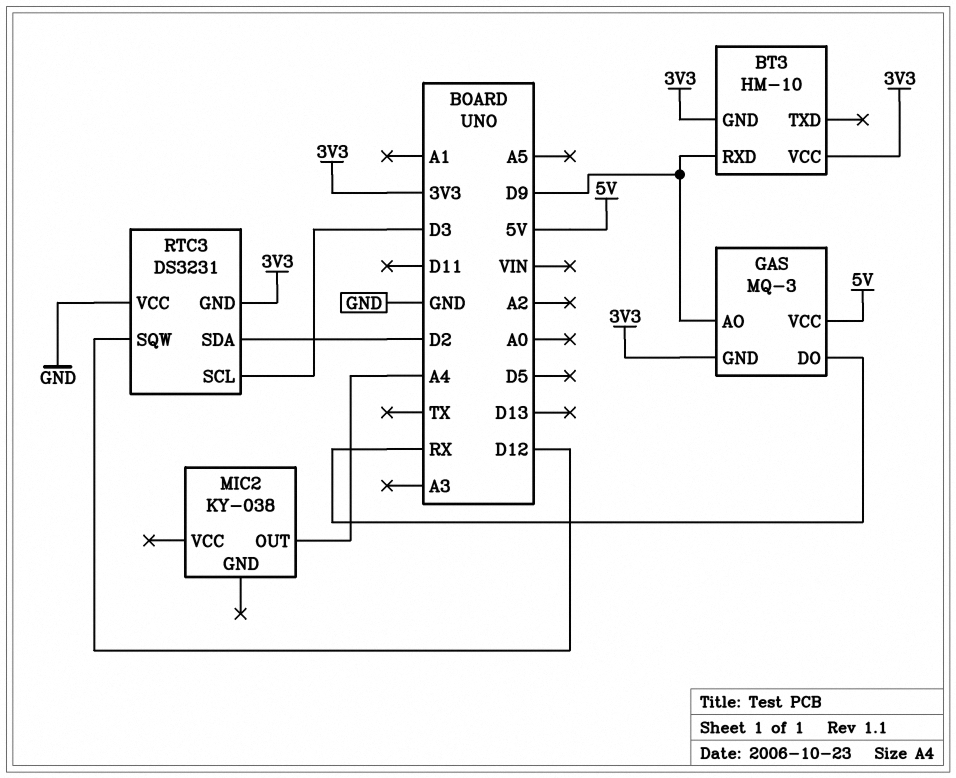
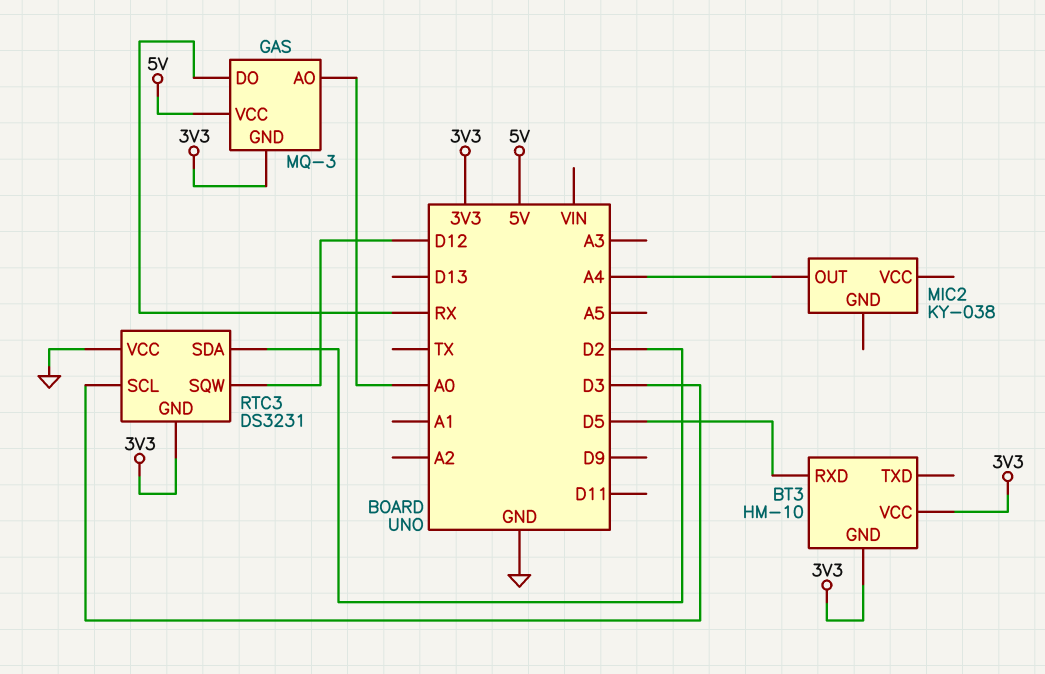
BT3 pin RXD: D9 -> D5
GAS pin AO: D9 -> A0

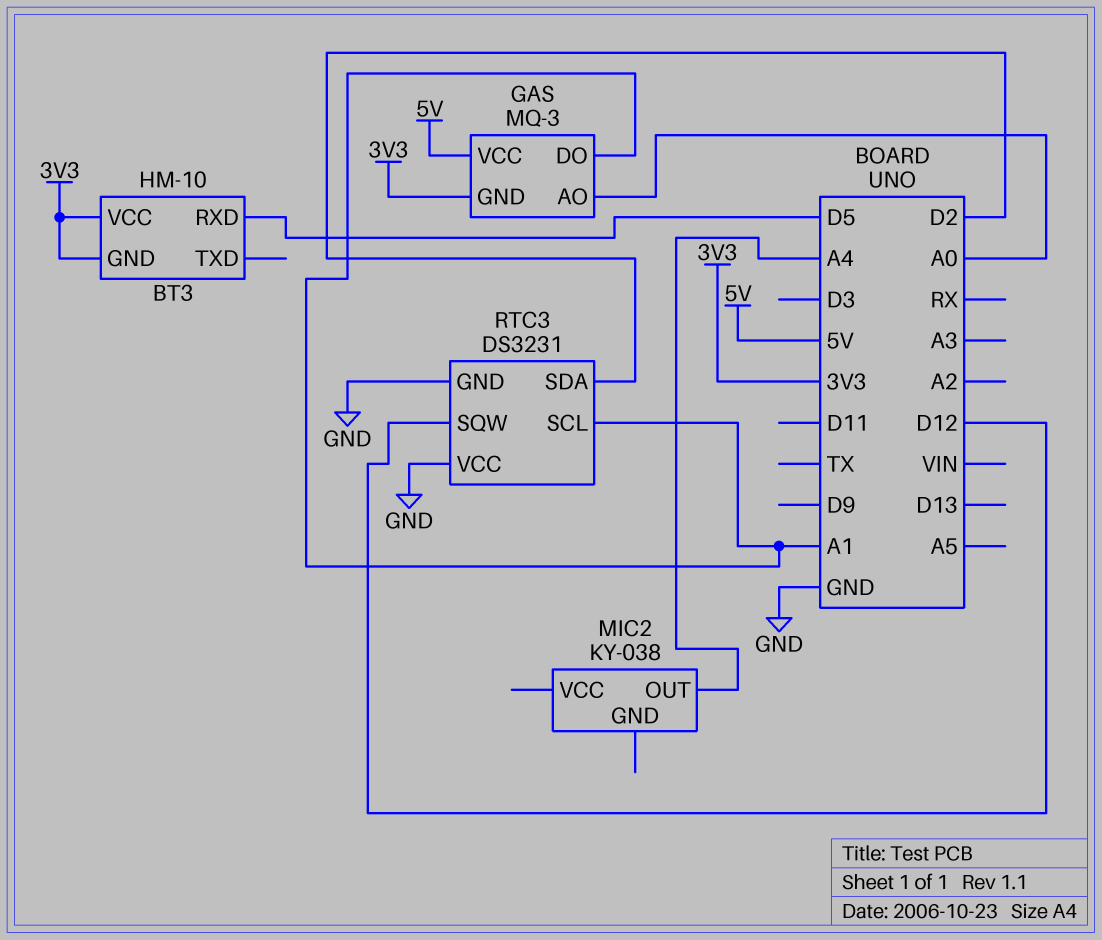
GAS pin DO: RX -> A1
RTC3 pin GND: 3V3 -> GND
RTC3 pin SCL: D3 -> A1

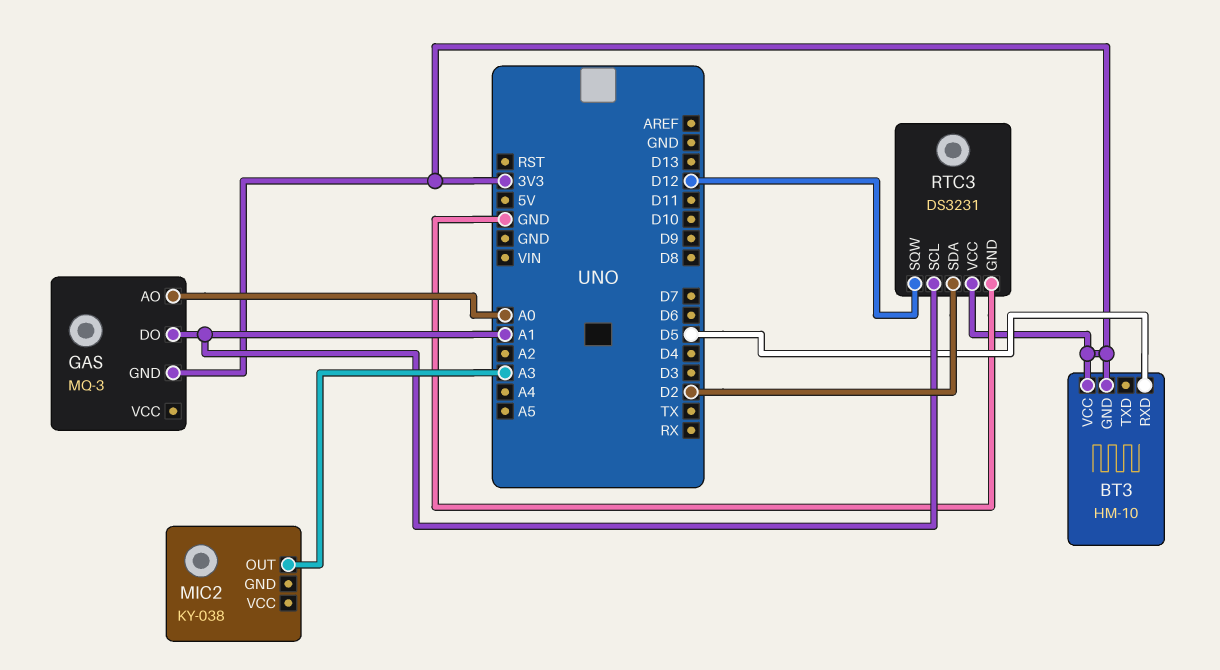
GAS pin VCC: 5V -> none
MIC2 pin OUT: A4 -> A3
RTC3 pin VCC: GND -> 3V3

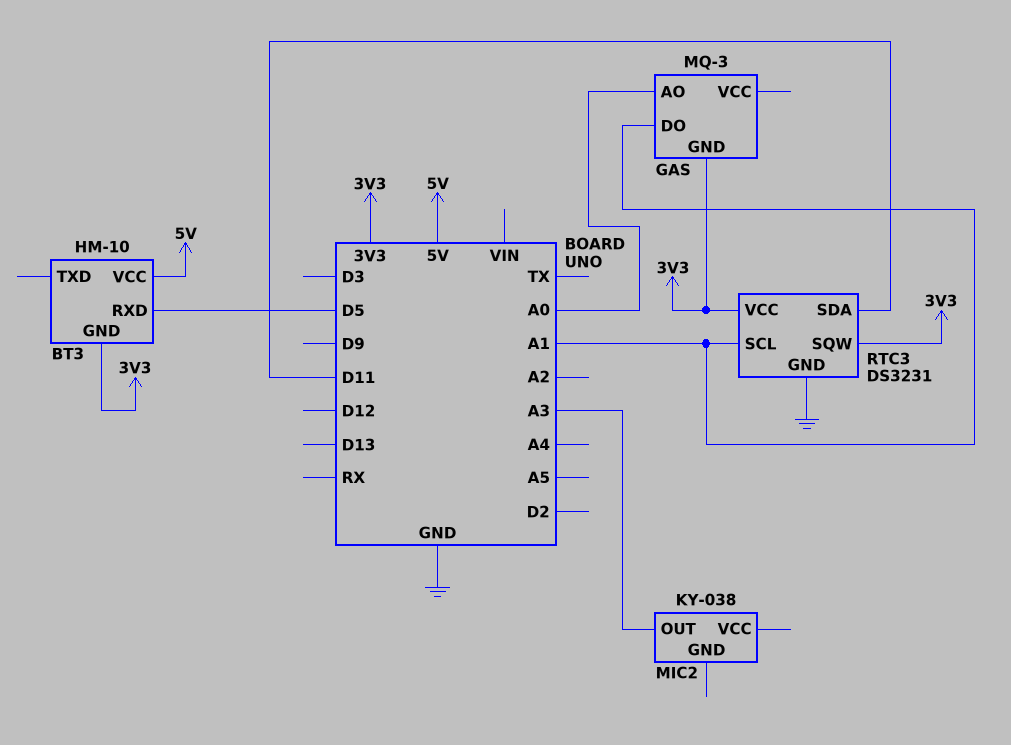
BT3 pin VCC: 3V3 -> 5V
RTC3 pin SDA: D2 -> D11
RTC3 pin SQW: D12 -> 3V3

